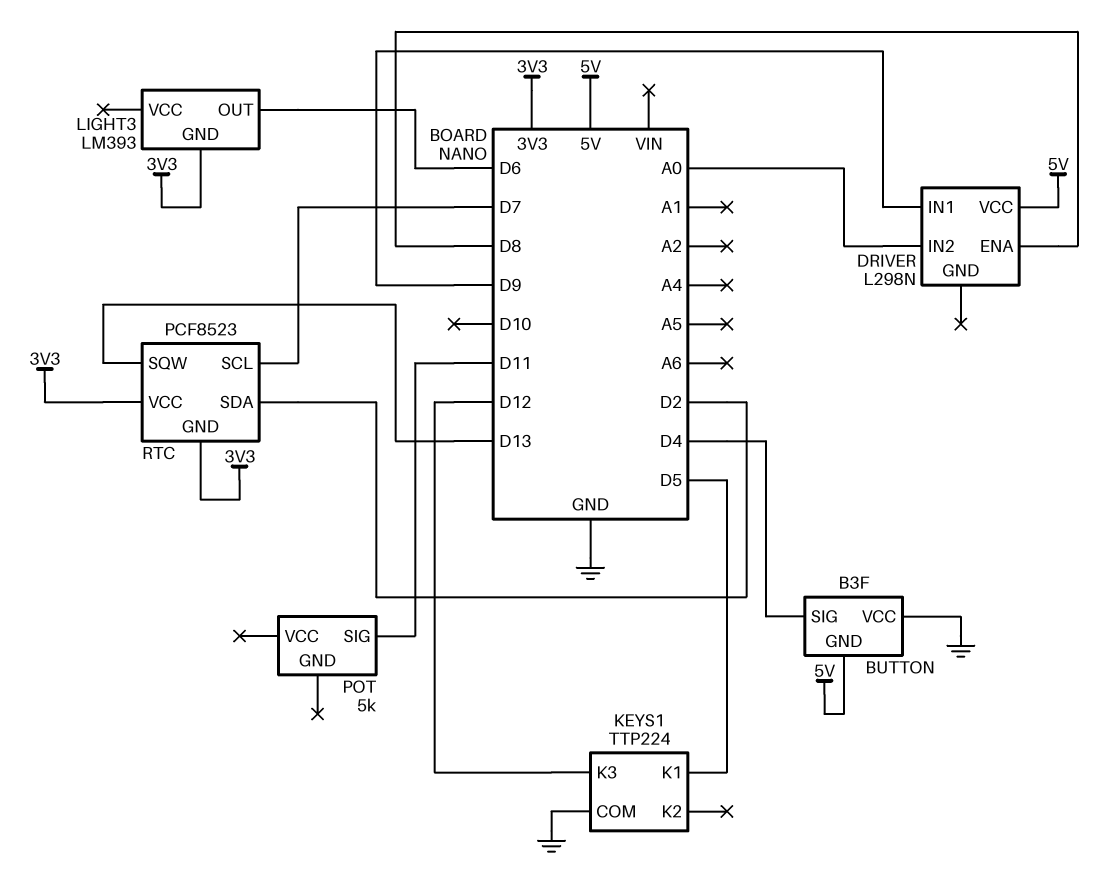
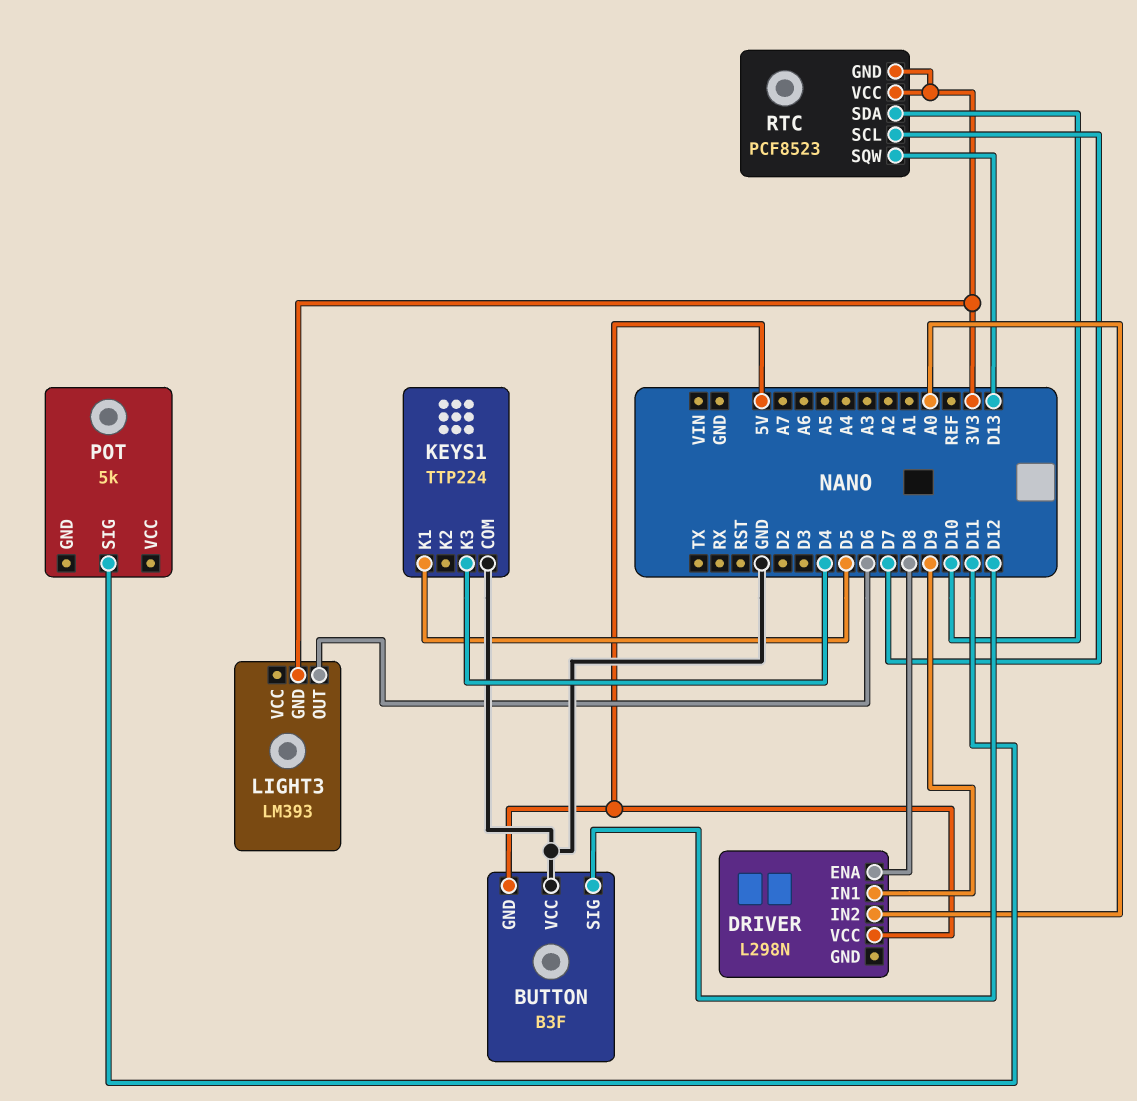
BUTTON pin SIG: D4 -> D12
KEYS1 pin K3: D12 -> D4
RTC pin SDA: D2 -> D10

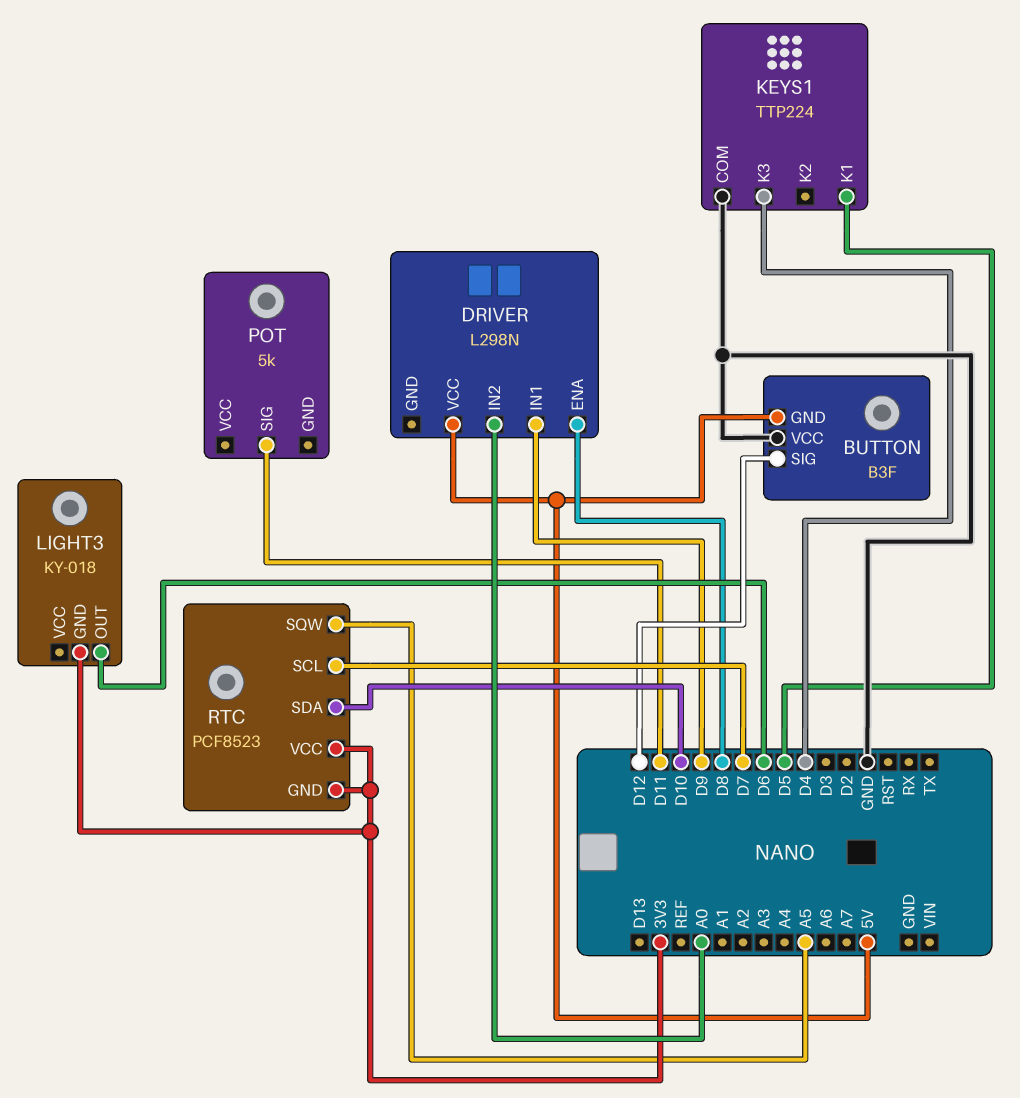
LIGHT3: LM393 -> KY-018
RTC pin SQW: D13 -> A5

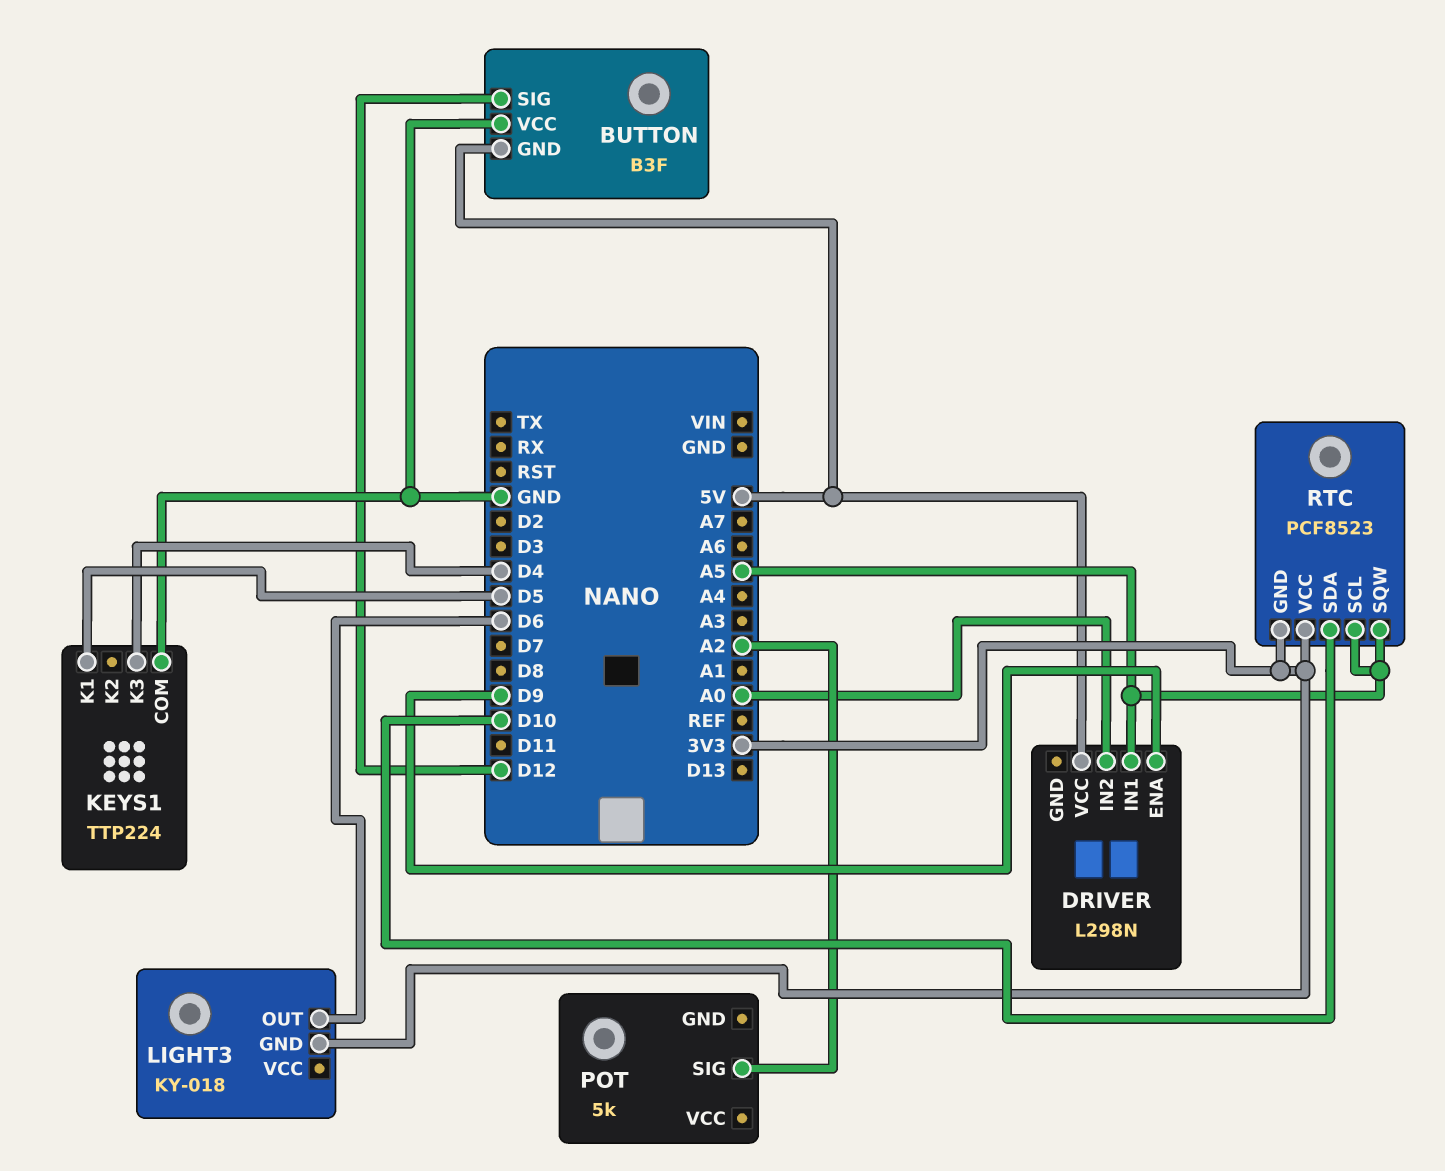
DRIVER pin ENA: D8 -> D9
DRIVER pin IN1: D9 -> A5
POT pin SIG: D11 -> A2
RTC pin SCL: D7 -> A5

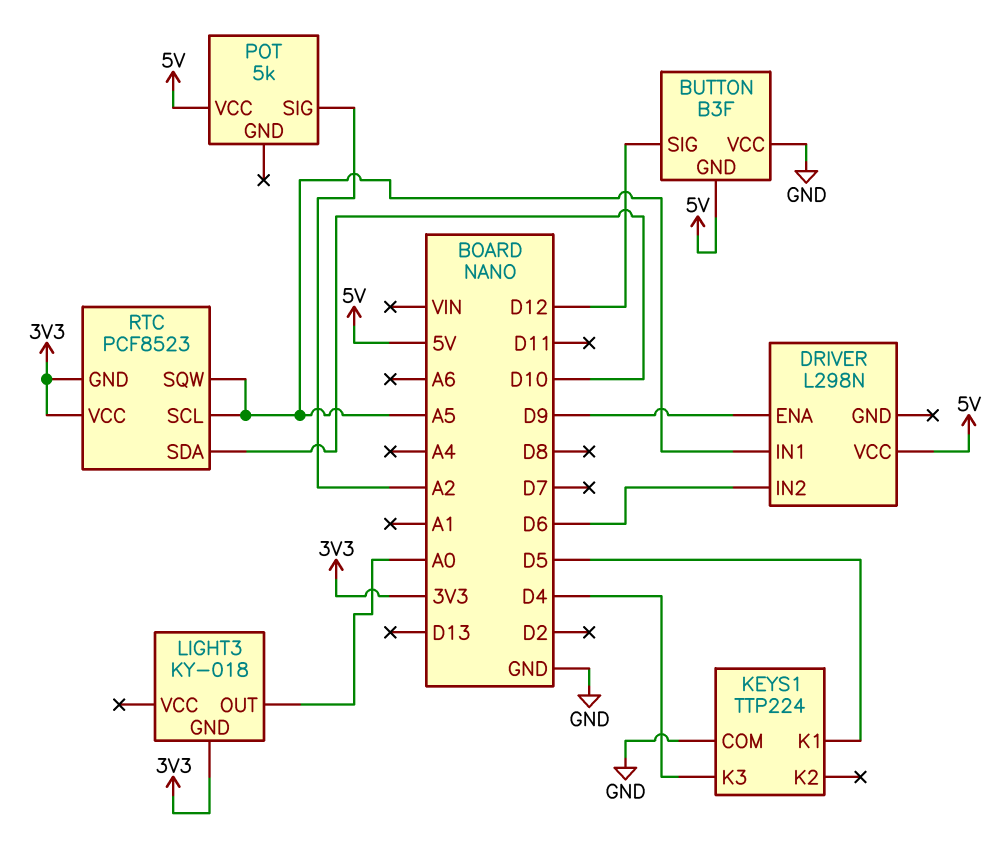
DRIVER pin IN2: A0 -> D6
LIGHT3 pin OUT: D6 -> A0
POT pin VCC: none -> 5V

